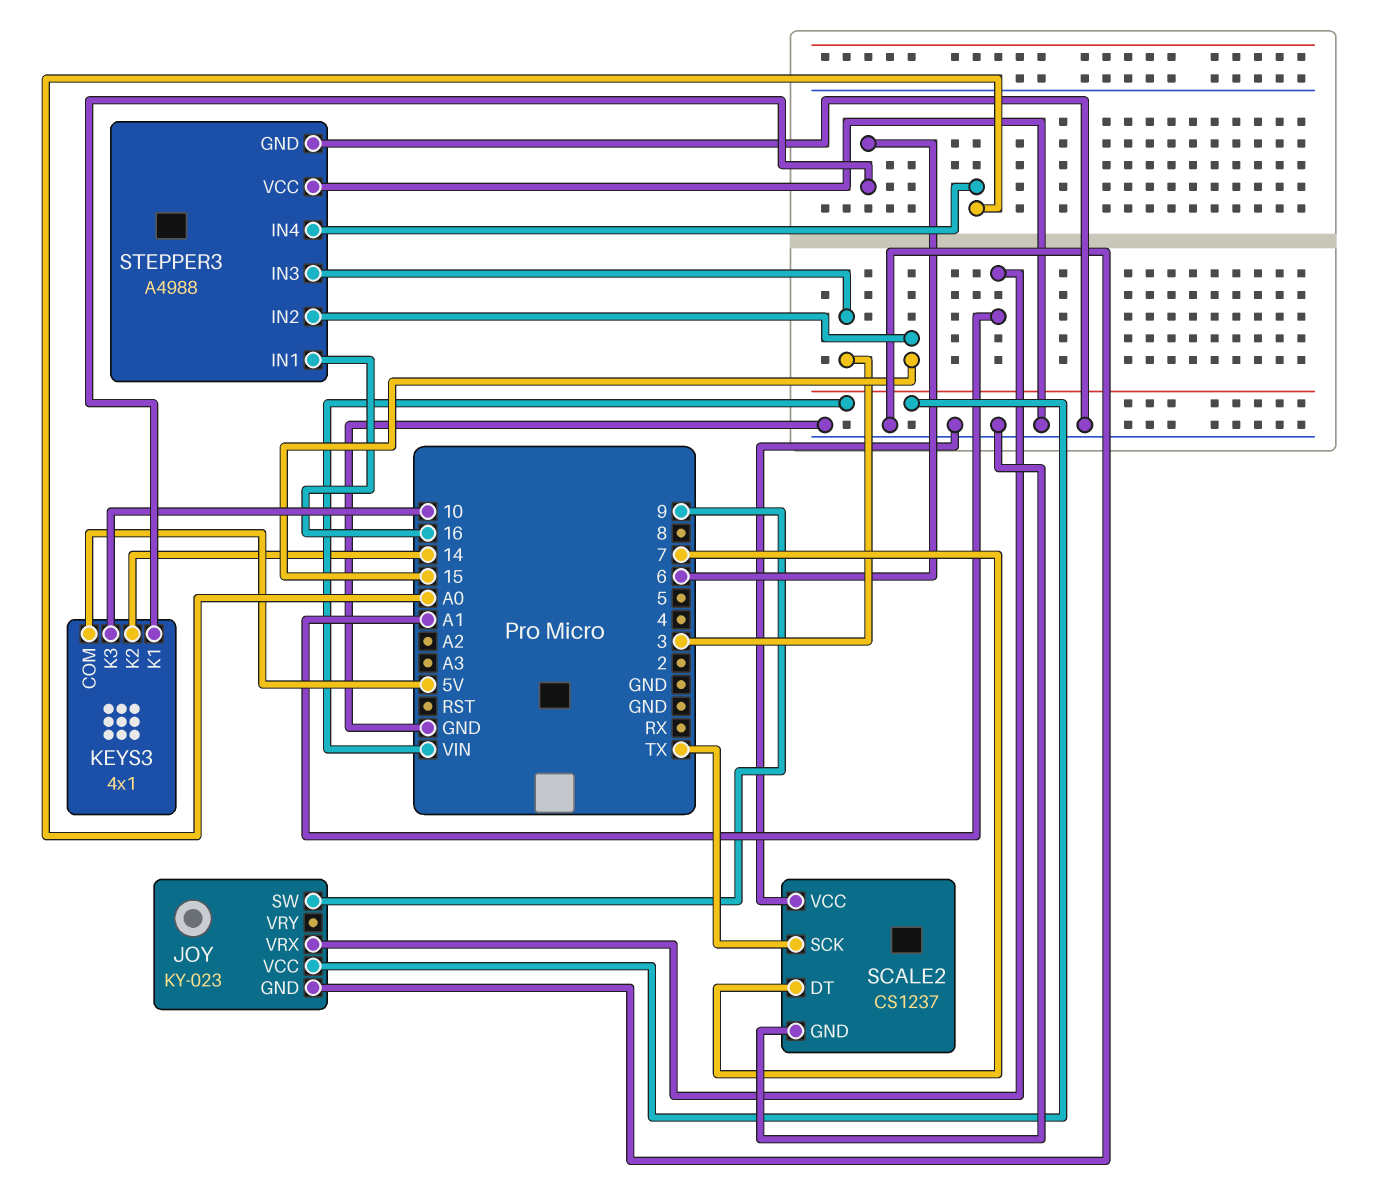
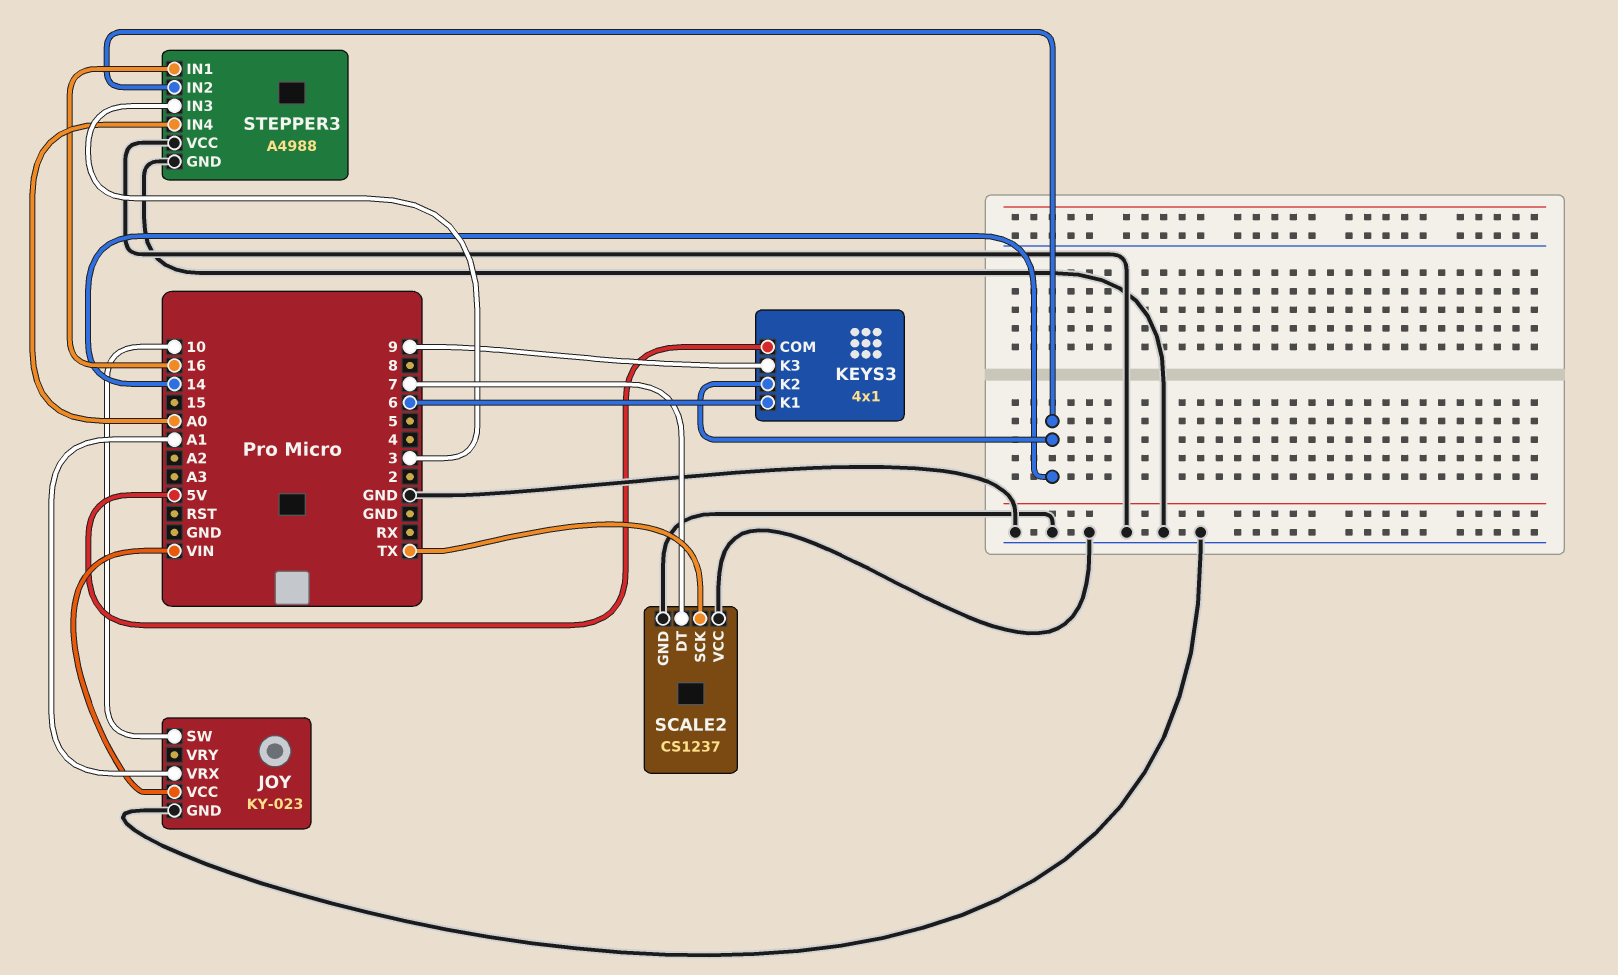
JOY pin SW: 9 -> 10
KEYS3 pin K3: 10 -> 9
STEPPER3 pin IN2: 15 -> 14

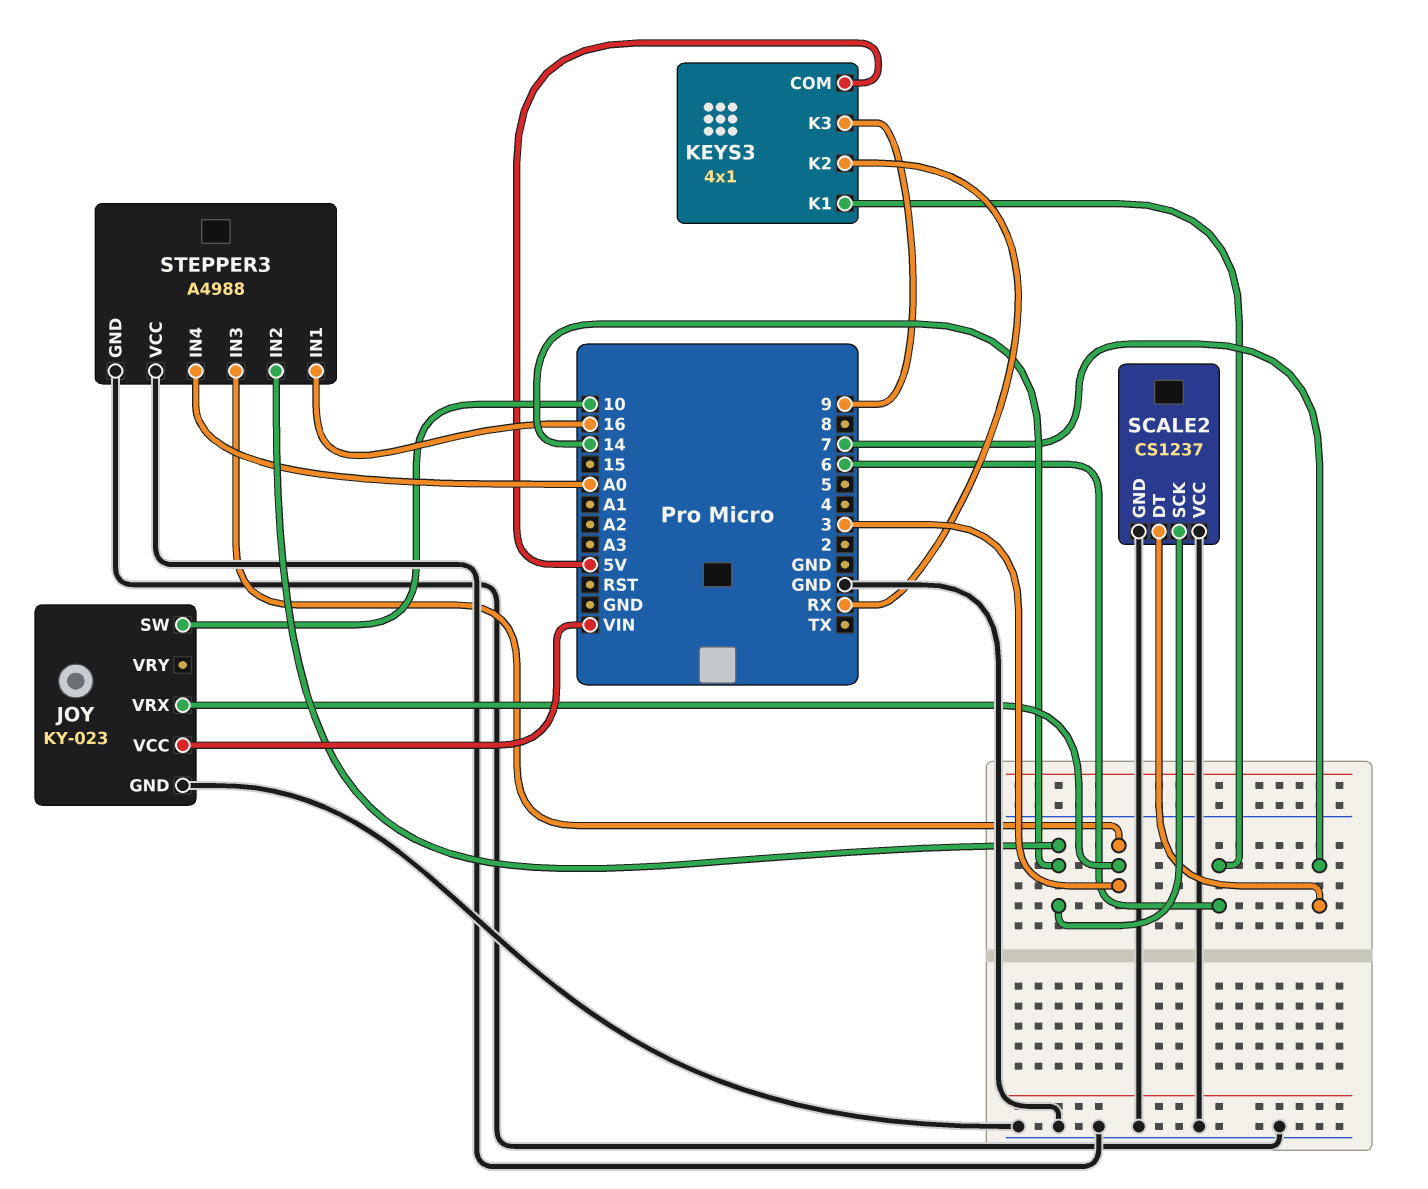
JOY pin VRX: A1 -> 3
KEYS3 pin K2: 14 -> RX
SCALE2 pin SCK: TX -> 14

